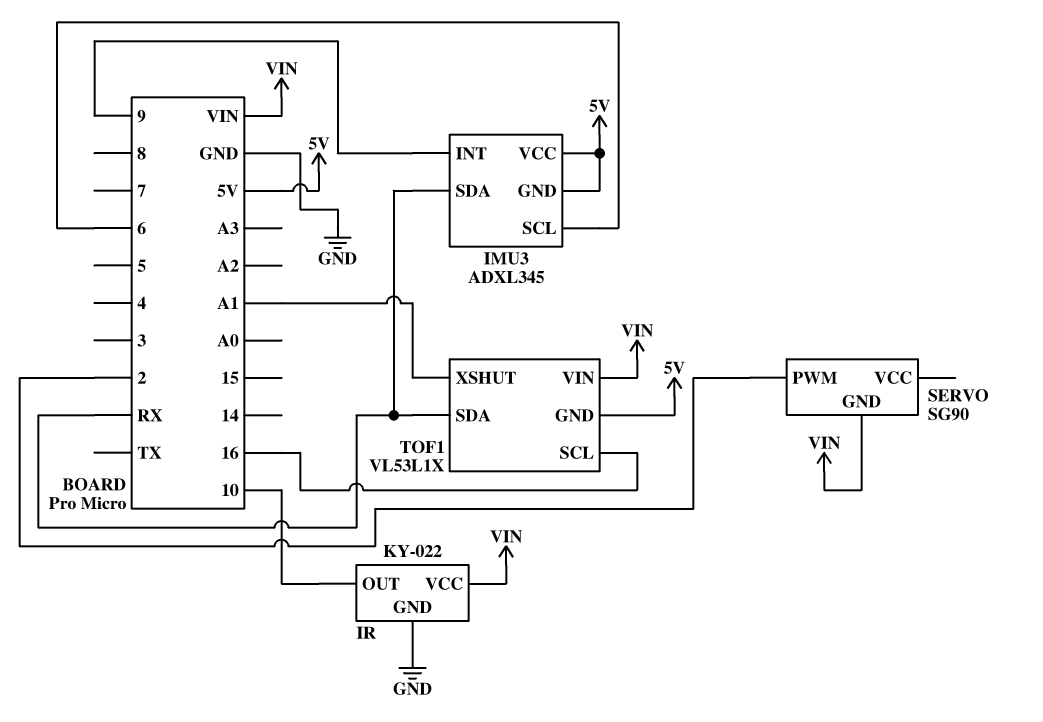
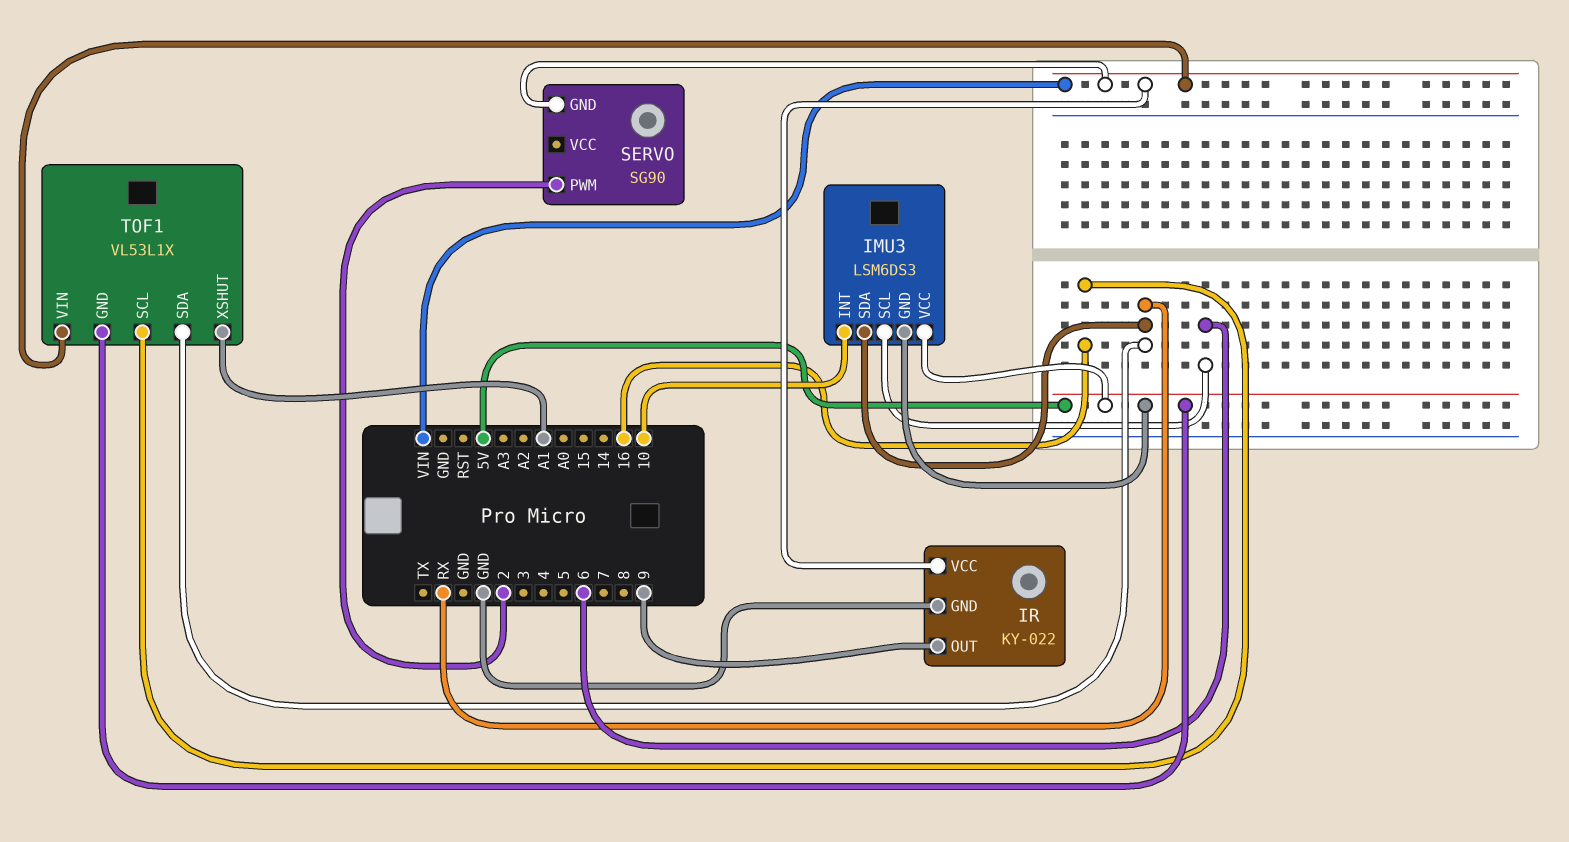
IMU3: ADXL345 -> LSM6DS3
IMU3 pin INT: 9 -> 10
IR pin OUT: 10 -> 9

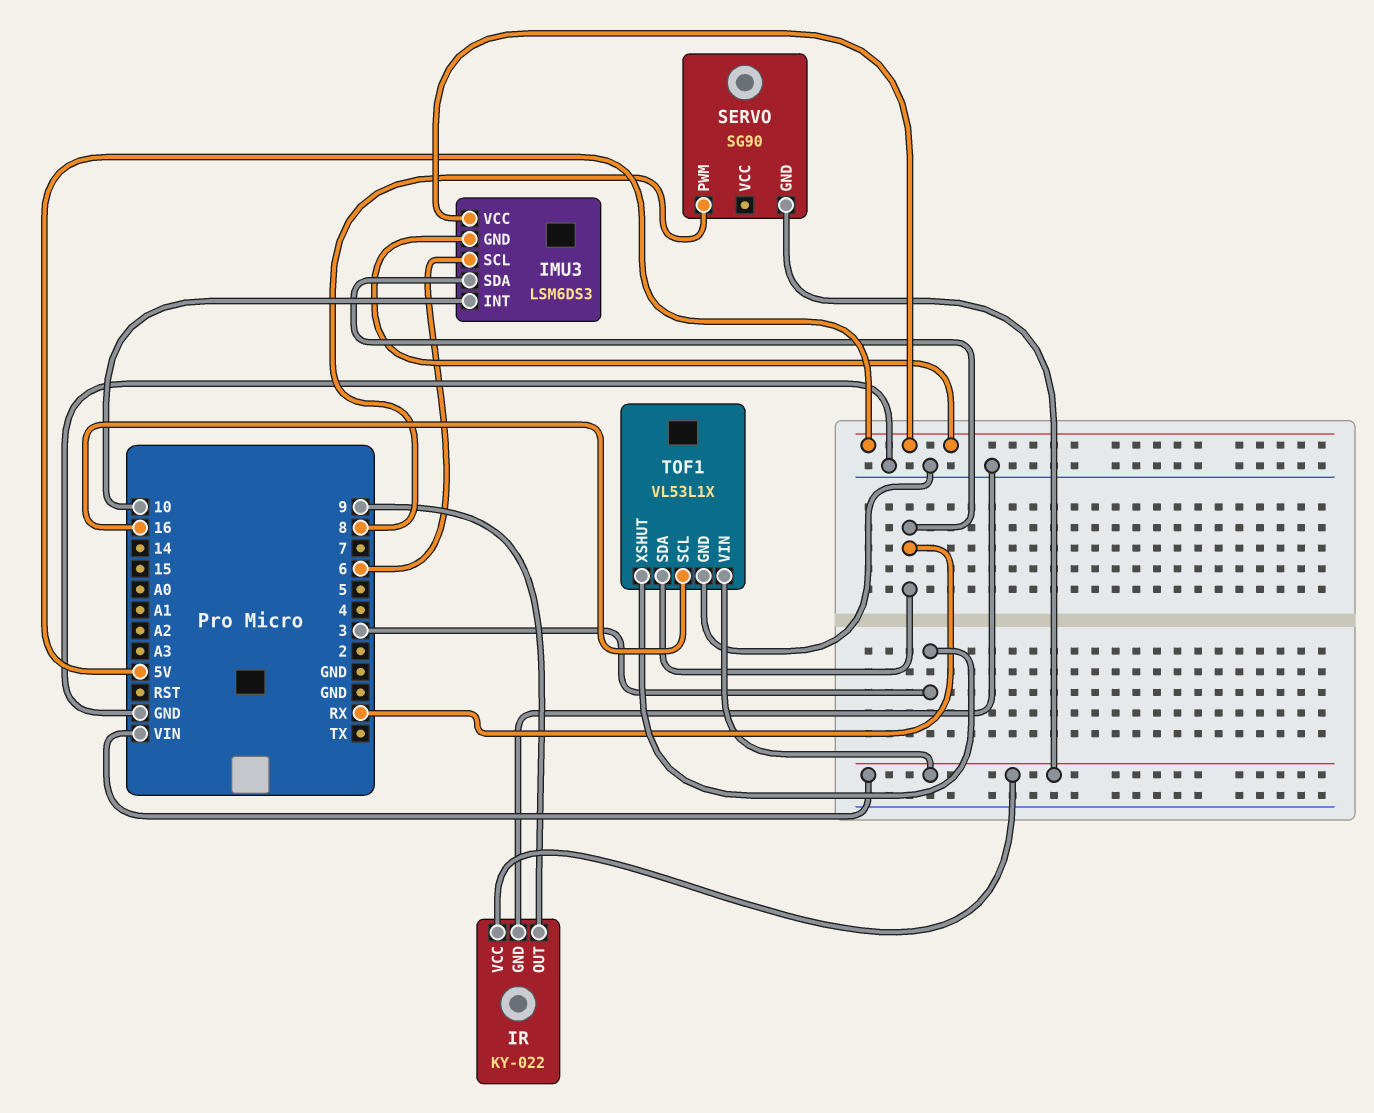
SERVO pin PWM: 2 -> 8
TOF1 pin GND: 5V -> GND
TOF1 pin XSHUT: A1 -> 3

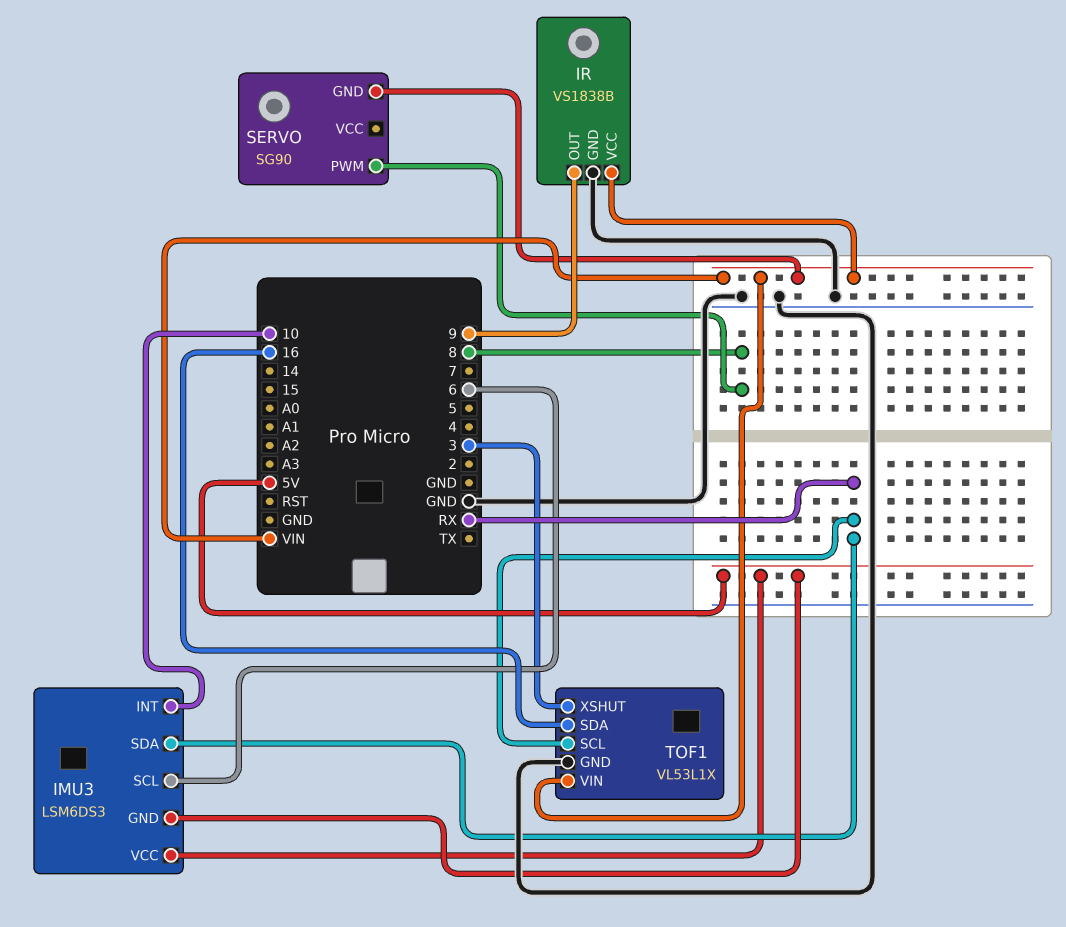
IR: KY-022 -> VS1838B
TOF1 pin SCL: 16 -> RX
TOF1 pin SDA: RX -> 16

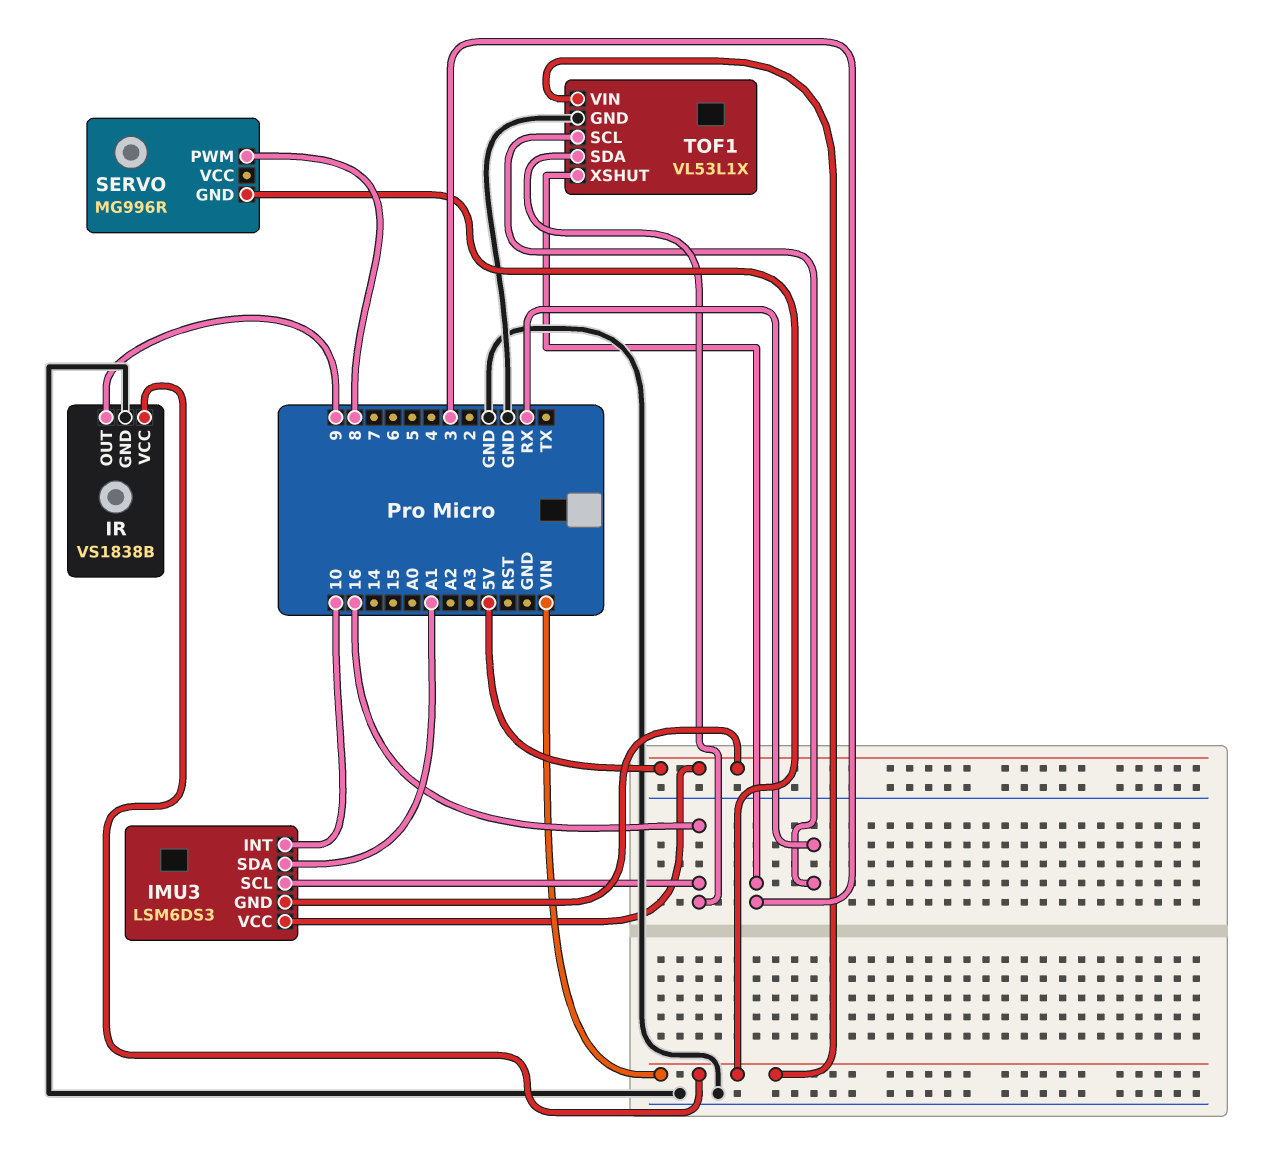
IMU3 pin SCL: 6 -> 16
IMU3 pin SDA: RX -> A1
SERVO: SG90 -> MG996R

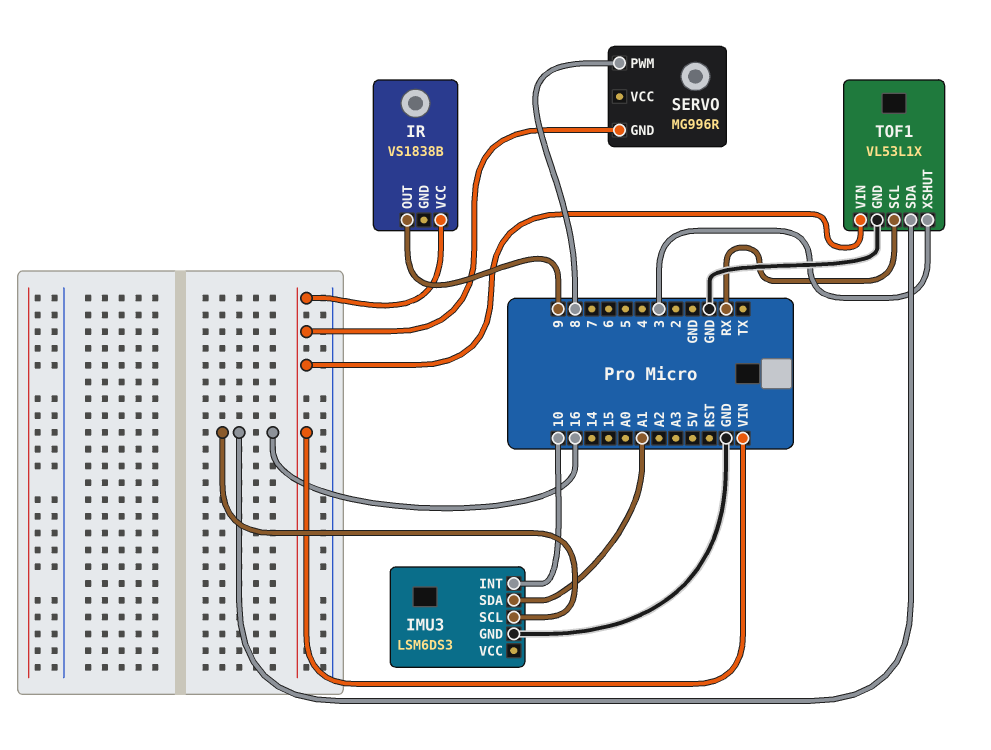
IMU3 pin GND: 5V -> GND
IMU3 pin VCC: 5V -> none
IR pin GND: GND -> none

